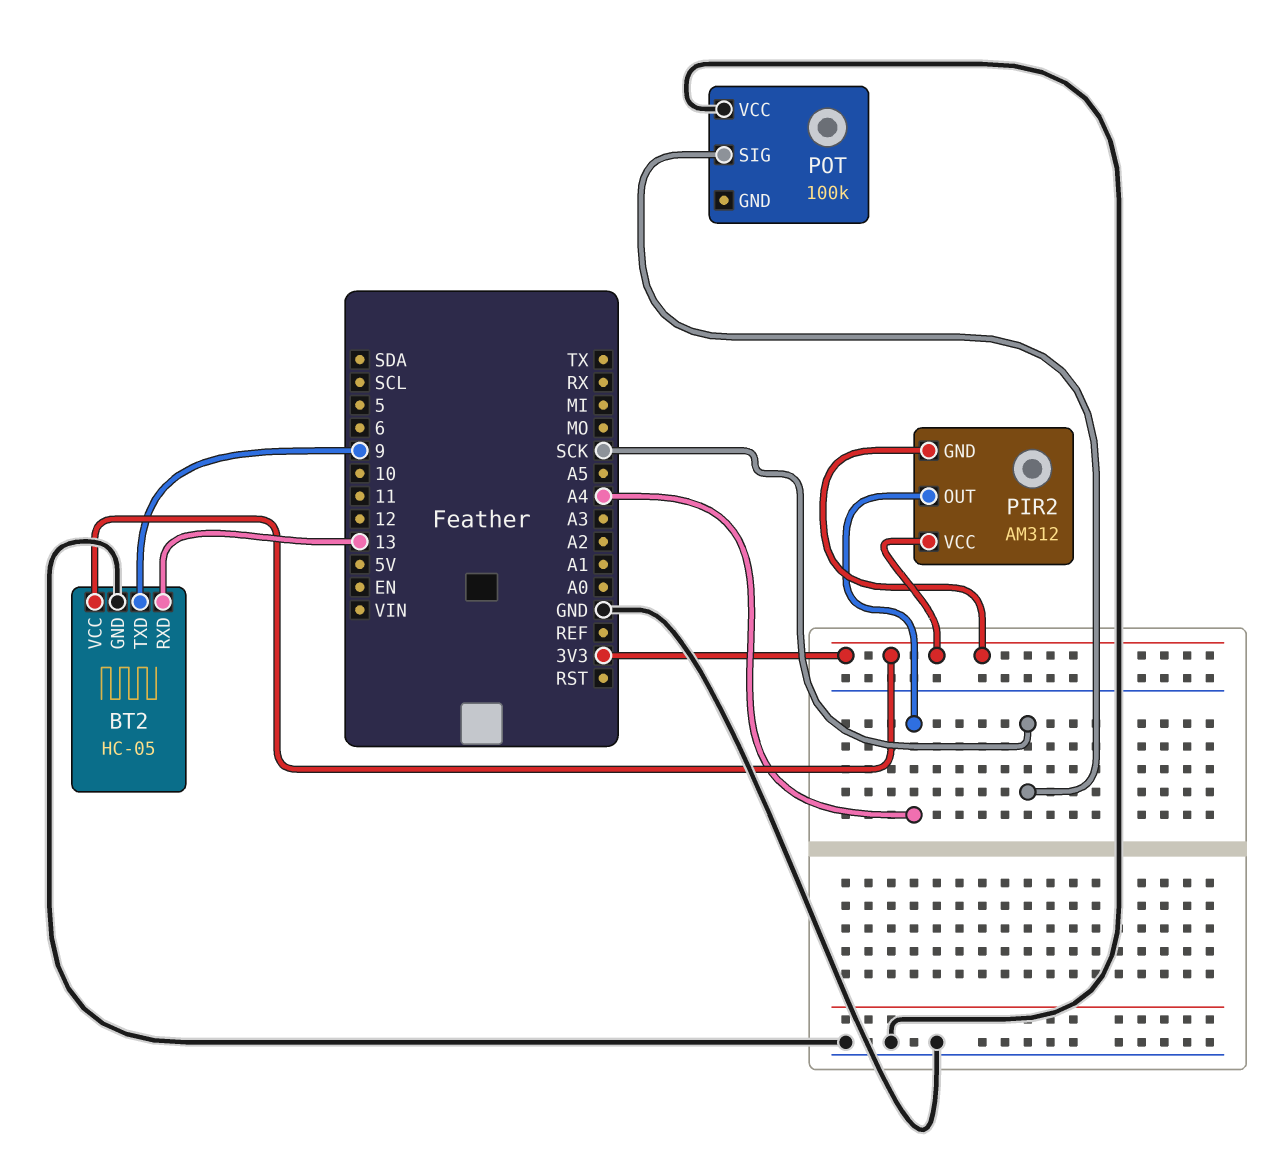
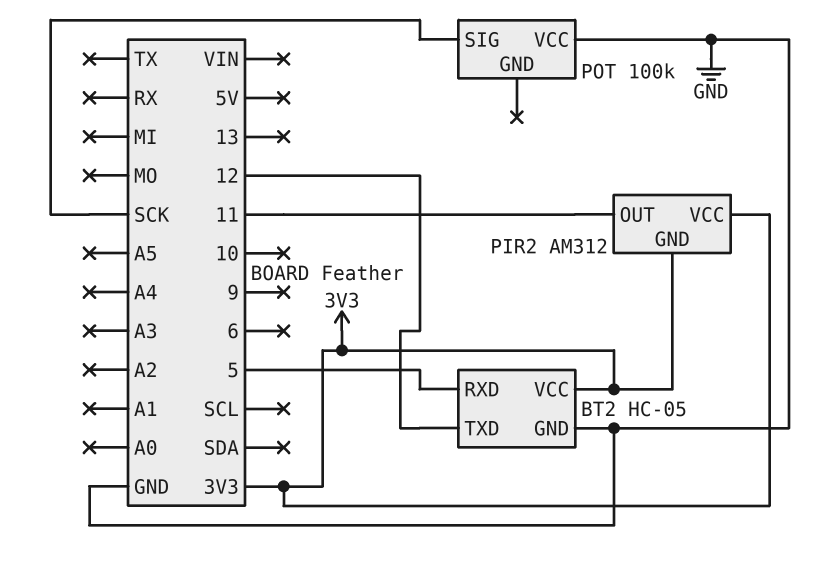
BT2 pin RXD: 13 -> 5
BT2 pin TXD: 9 -> 12
PIR2 pin OUT: A4 -> 11

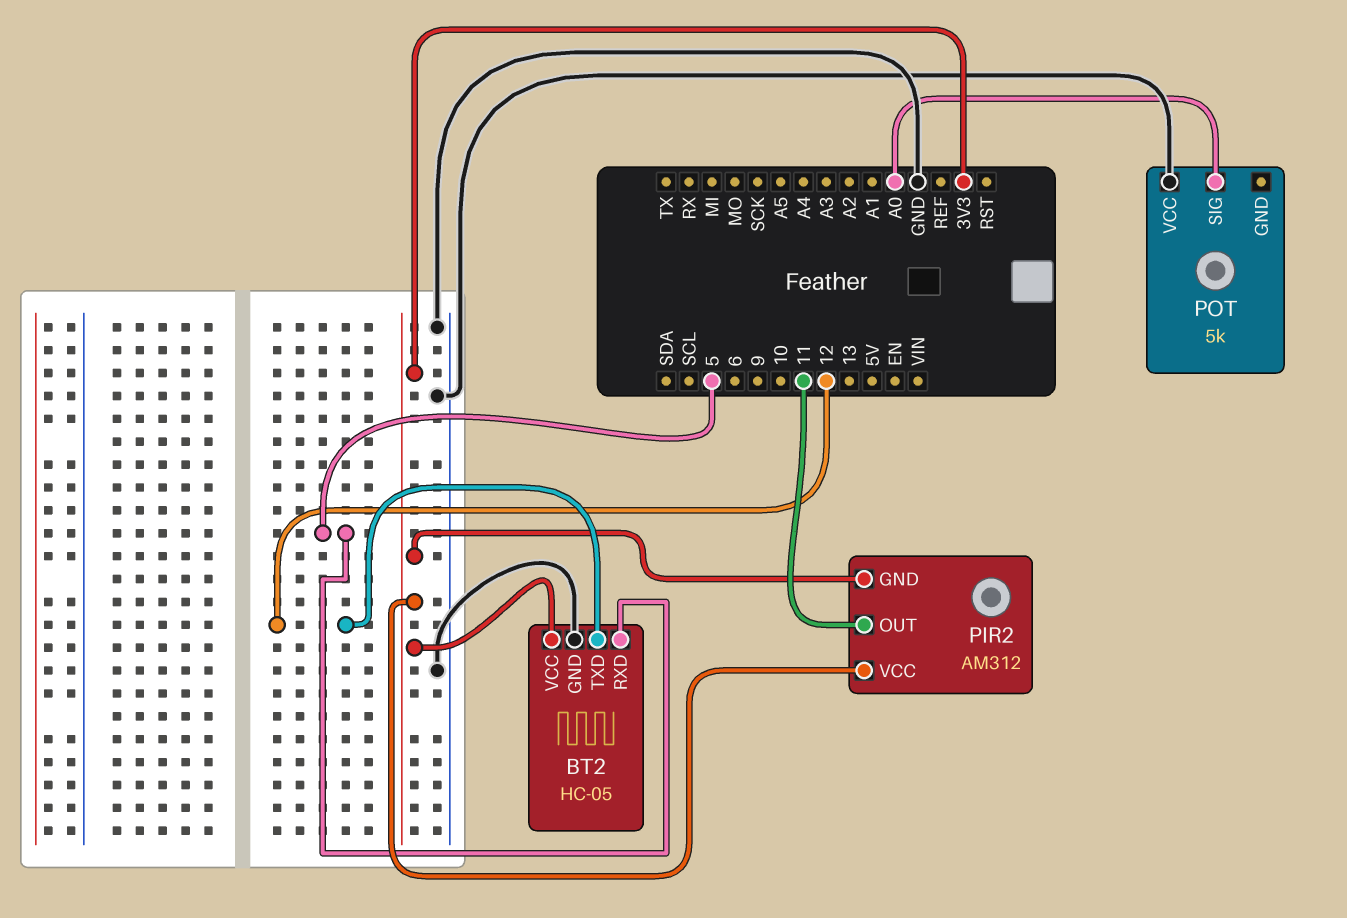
POT: 100k -> 5k
POT pin SIG: SCK -> A0

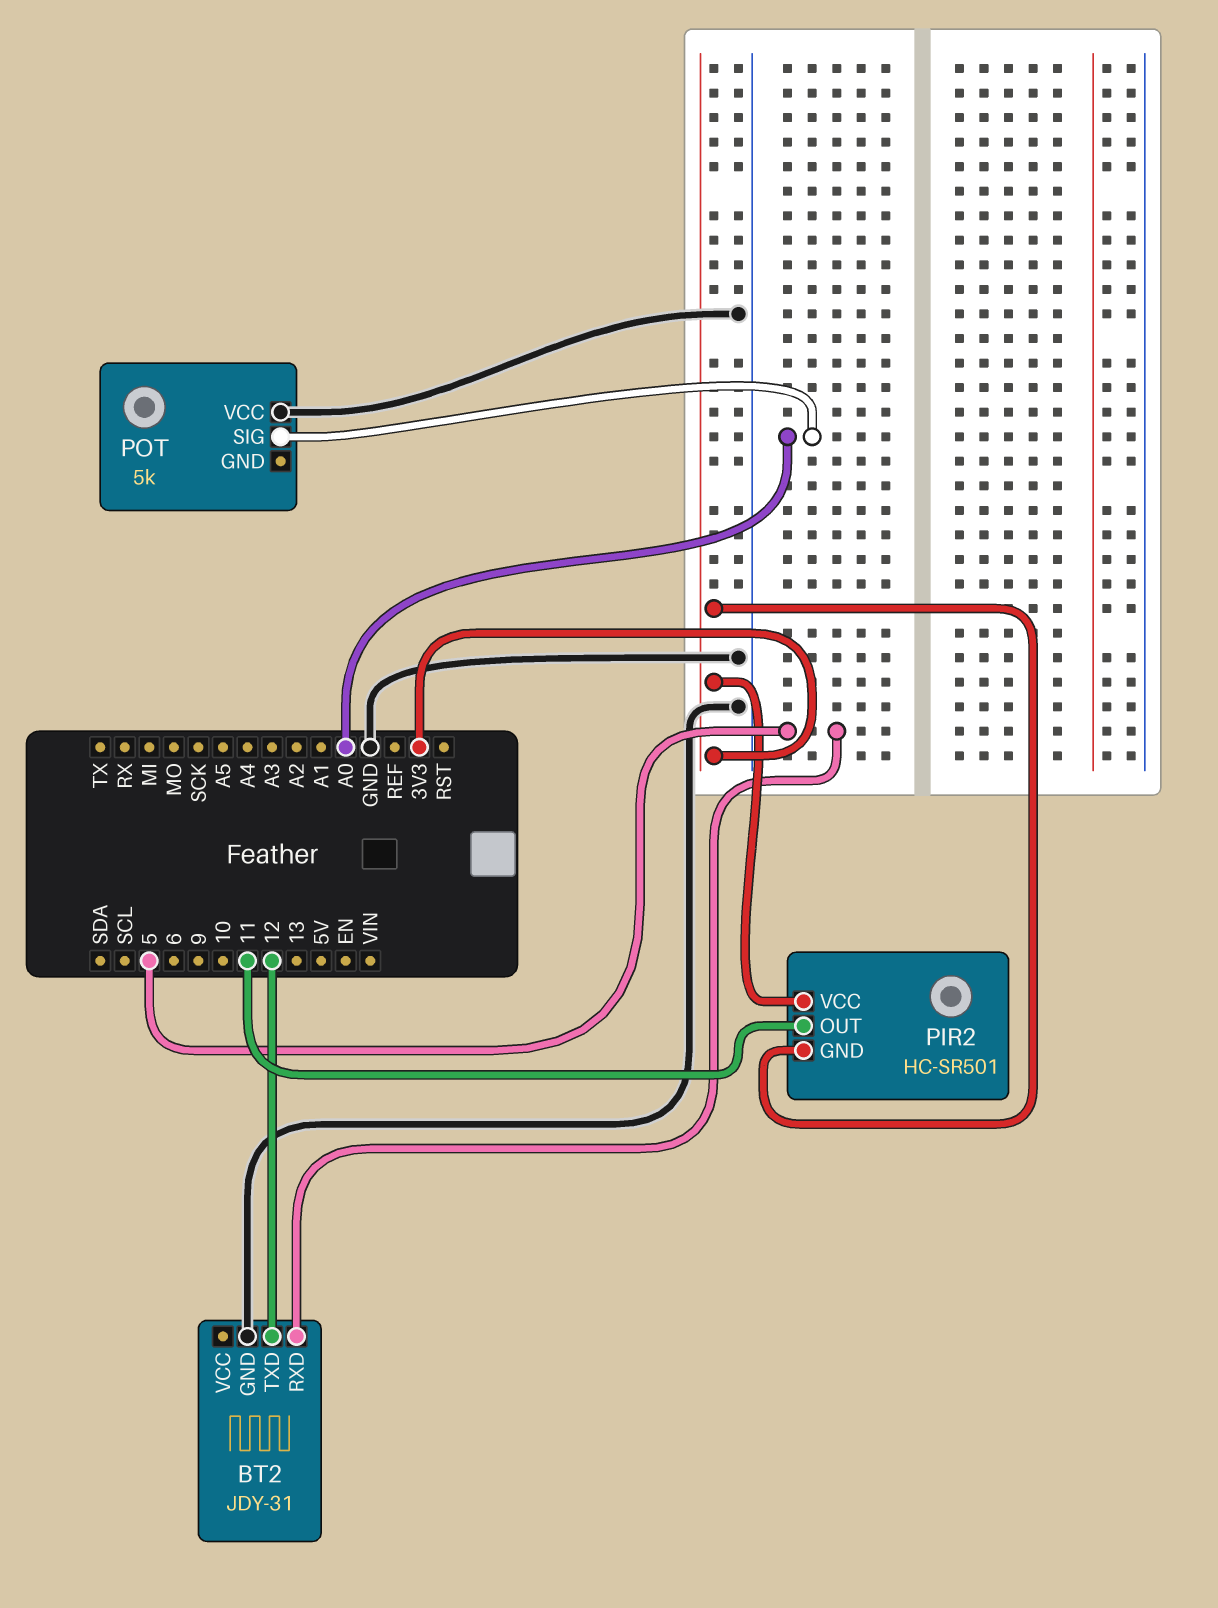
BT2: HC-05 -> JDY-31
BT2 pin VCC: 3V3 -> none
PIR2: AM312 -> HC-SR501

